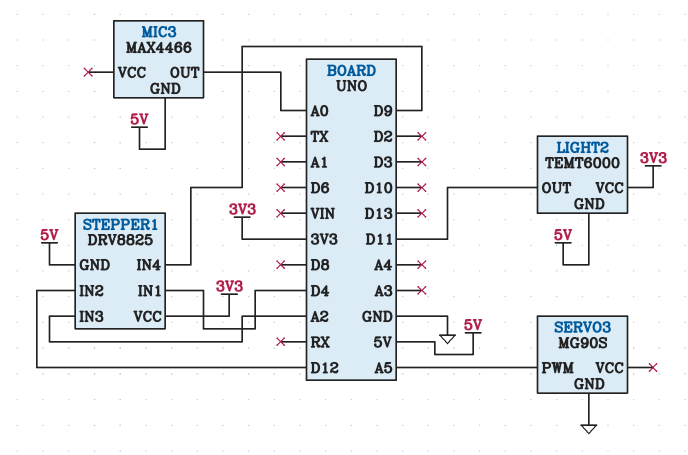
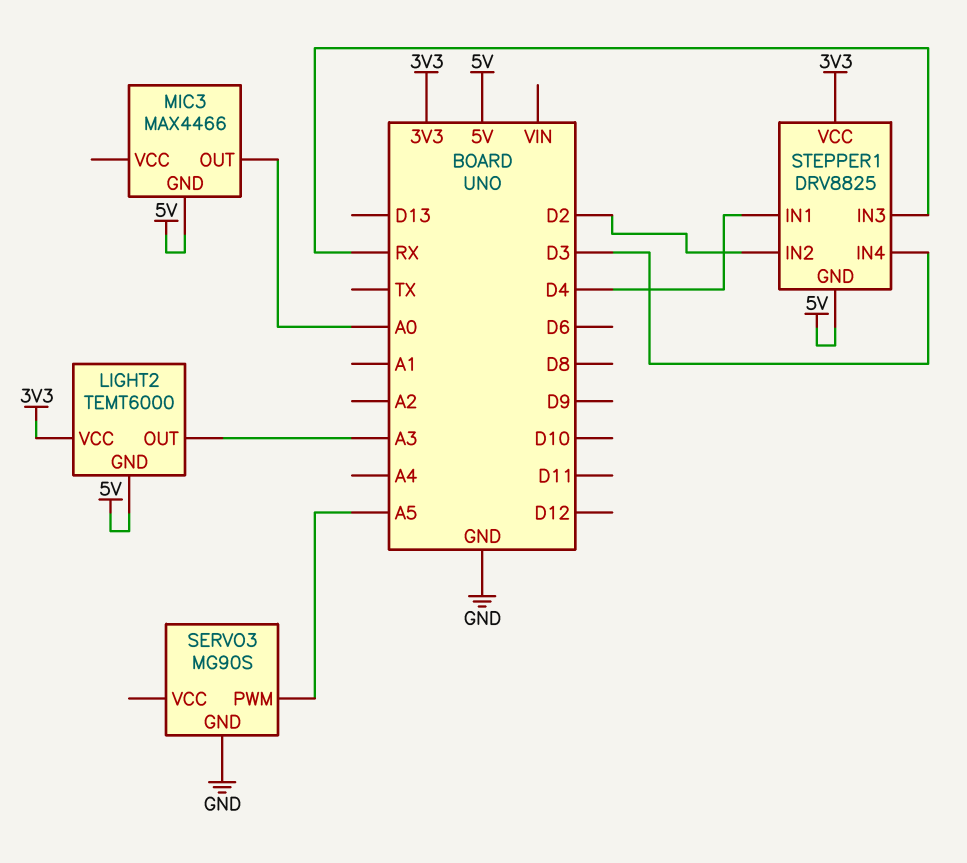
LIGHT2 pin OUT: D11 -> A3
STEPPER1 pin IN2: D12 -> D2
STEPPER1 pin IN3: A2 -> RX
STEPPER1 pin IN4: D9 -> D3

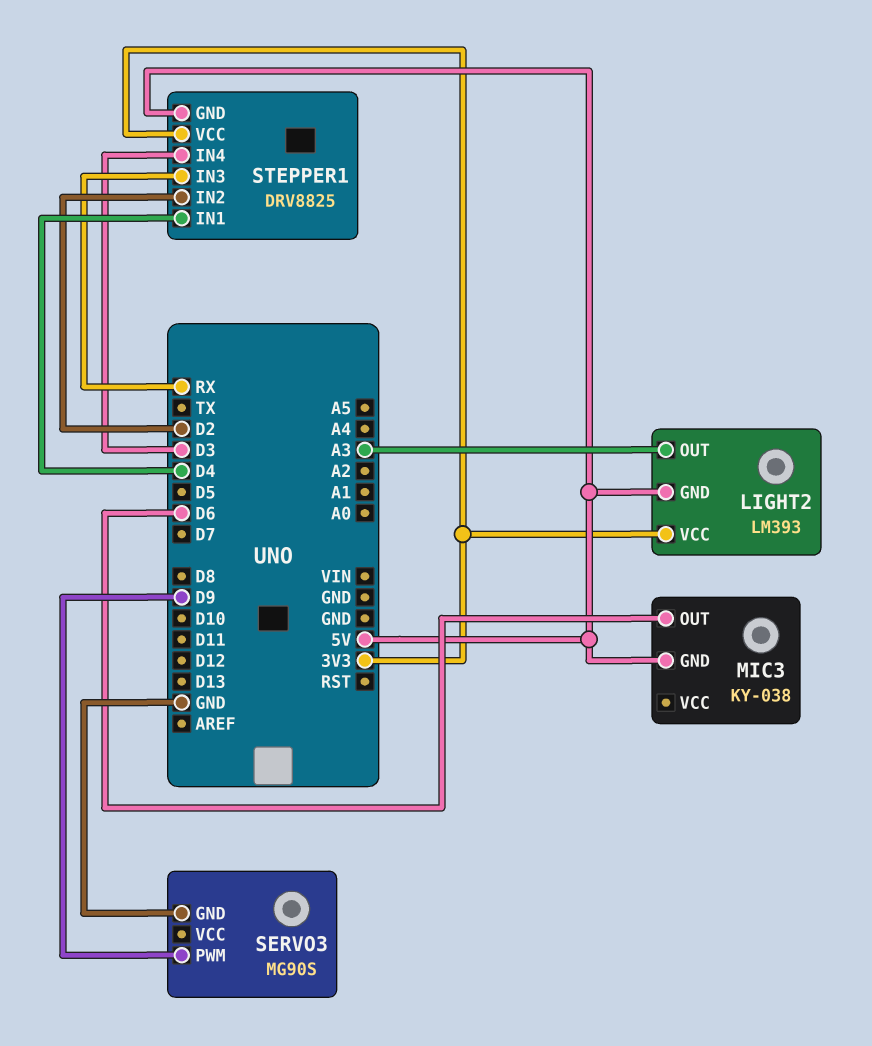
LIGHT2: TEMT6000 -> LM393
MIC3: MAX4466 -> KY-038
MIC3 pin OUT: A0 -> D6
SERVO3 pin PWM: A5 -> D9

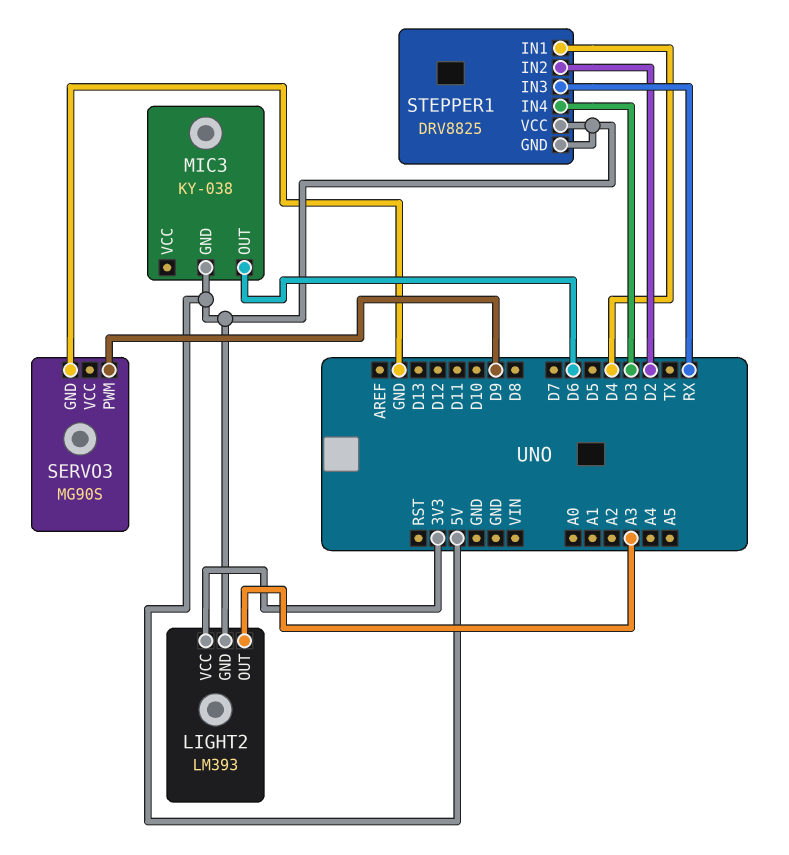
STEPPER1 pin VCC: 3V3 -> 5V

